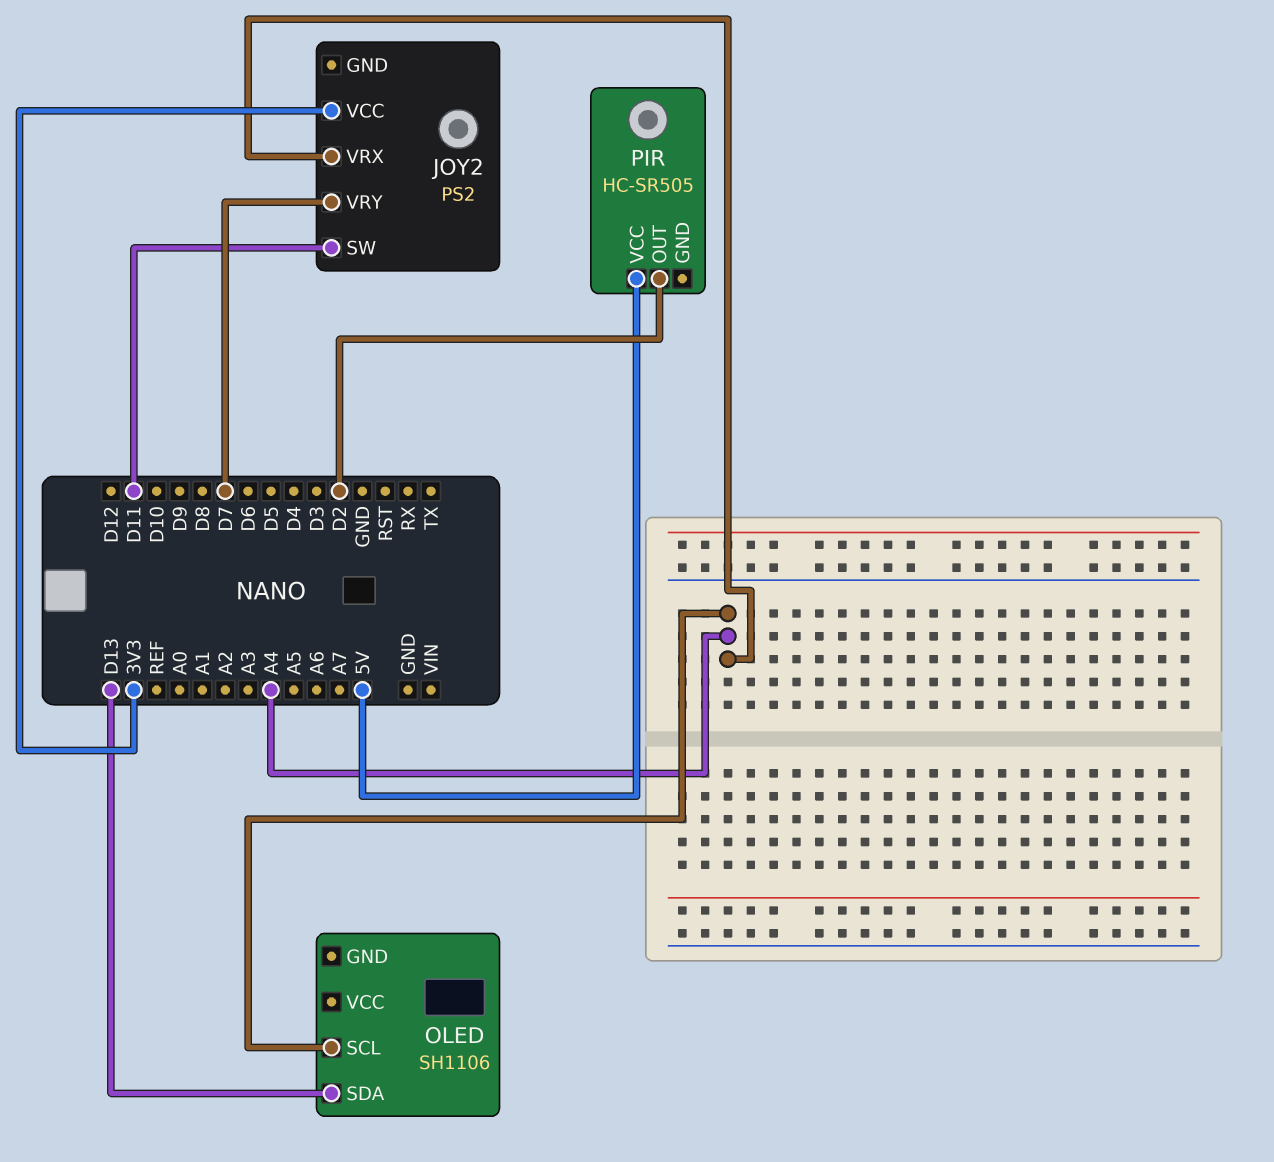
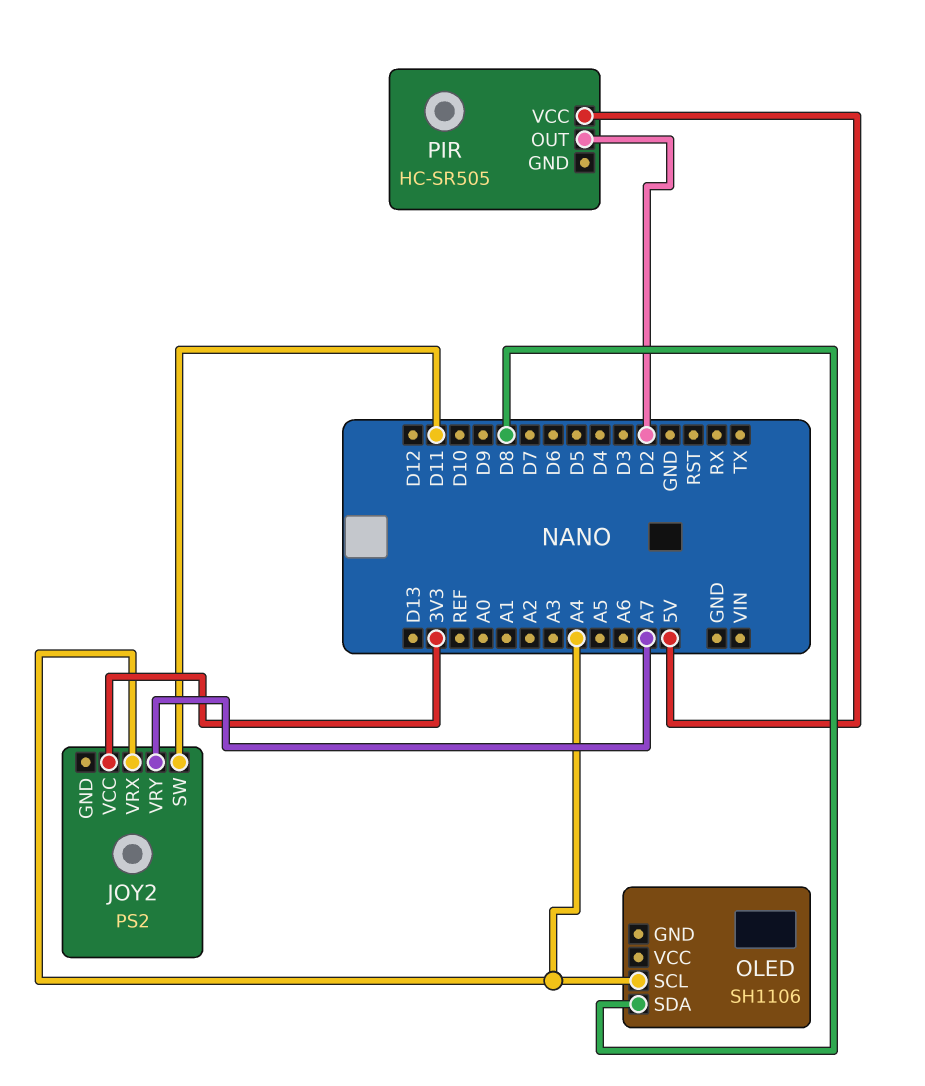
JOY2 pin VRY: D7 -> A7
OLED pin SDA: D13 -> D8

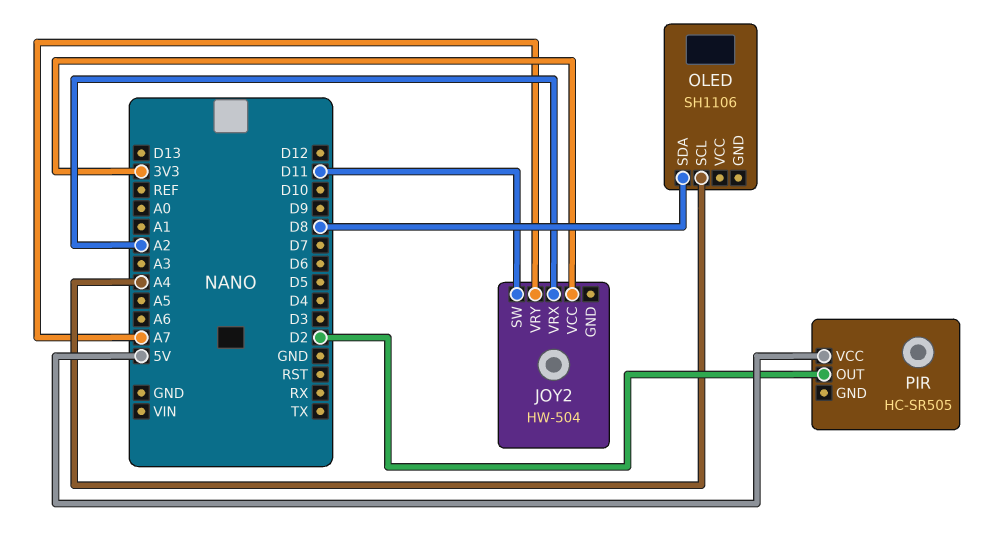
JOY2: PS2 -> HW-504
JOY2 pin VRX: A4 -> A2

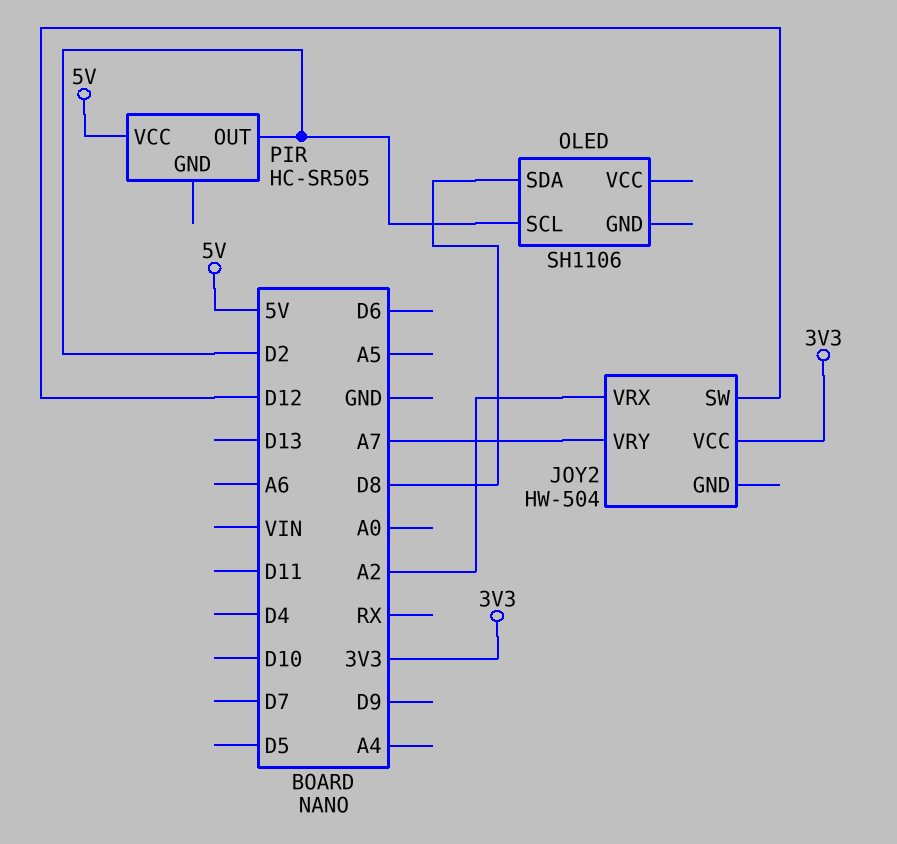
JOY2 pin SW: D11 -> D12
OLED pin SCL: A4 -> D2

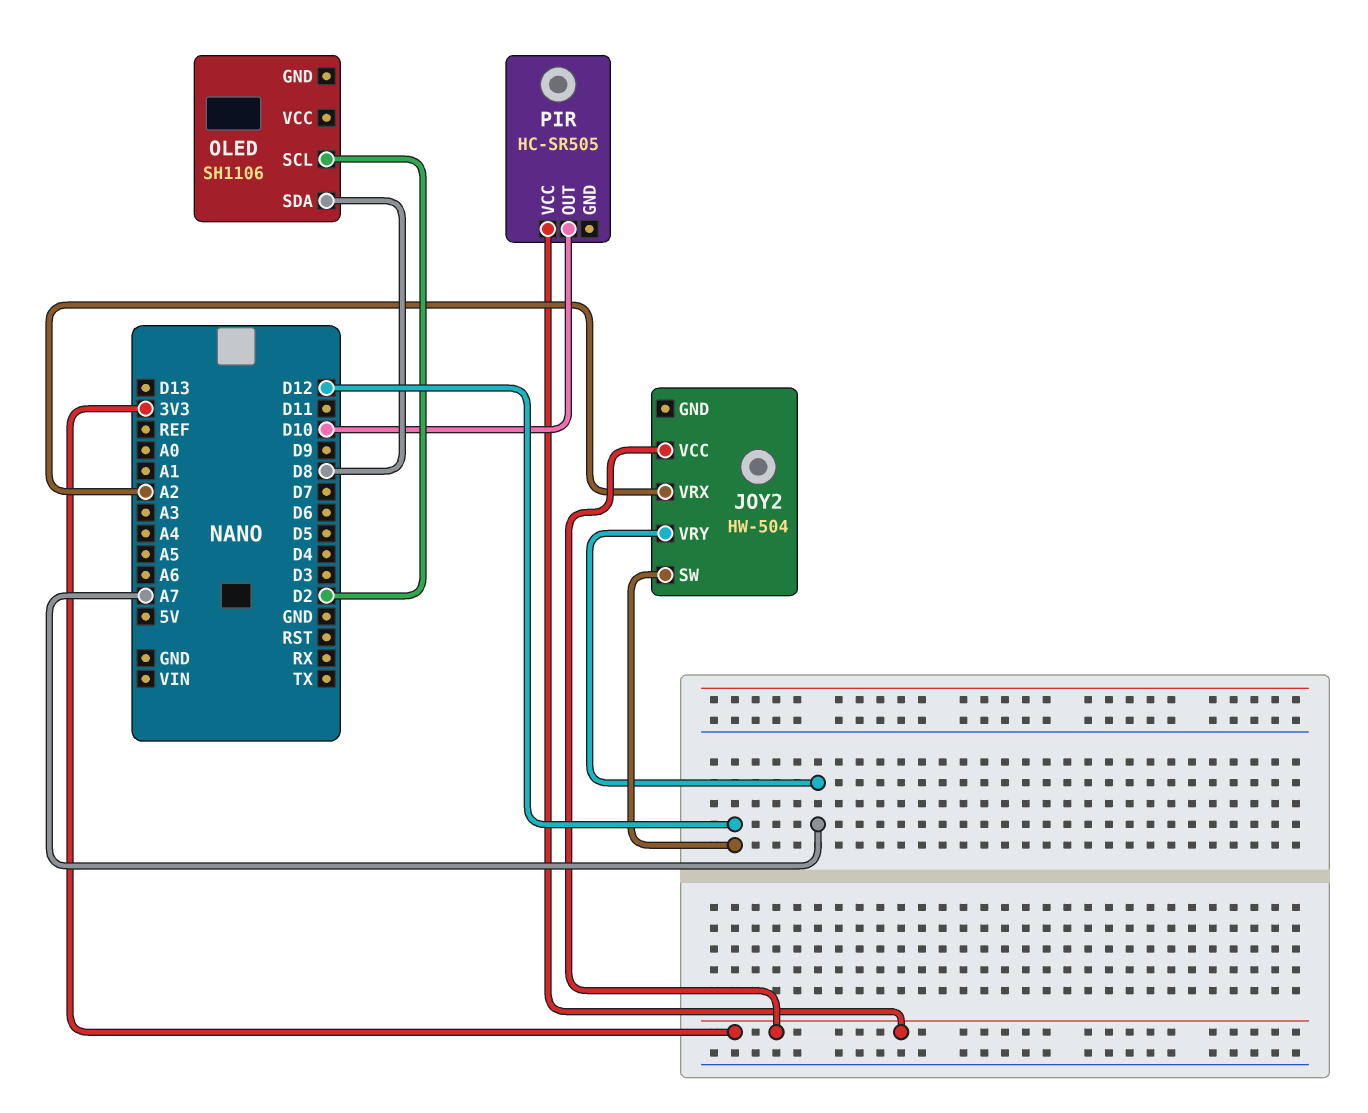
PIR pin OUT: D2 -> D10
PIR pin VCC: 5V -> 3V3

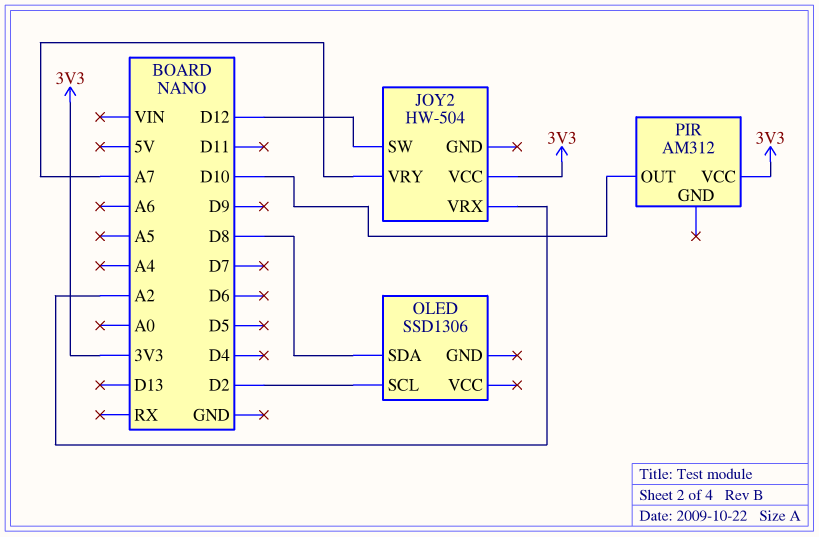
OLED: SH1106 -> SSD1306
PIR: HC-SR505 -> AM312

